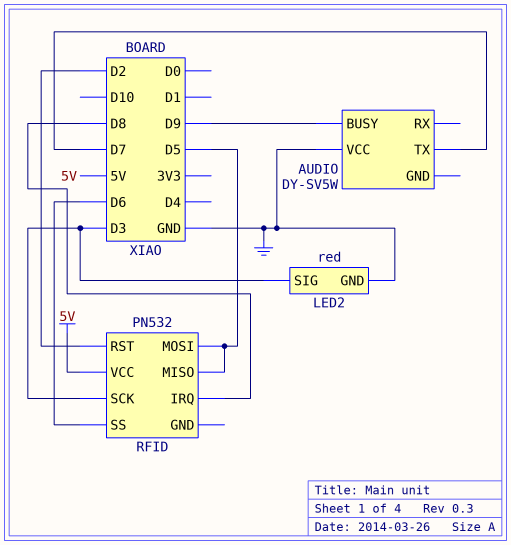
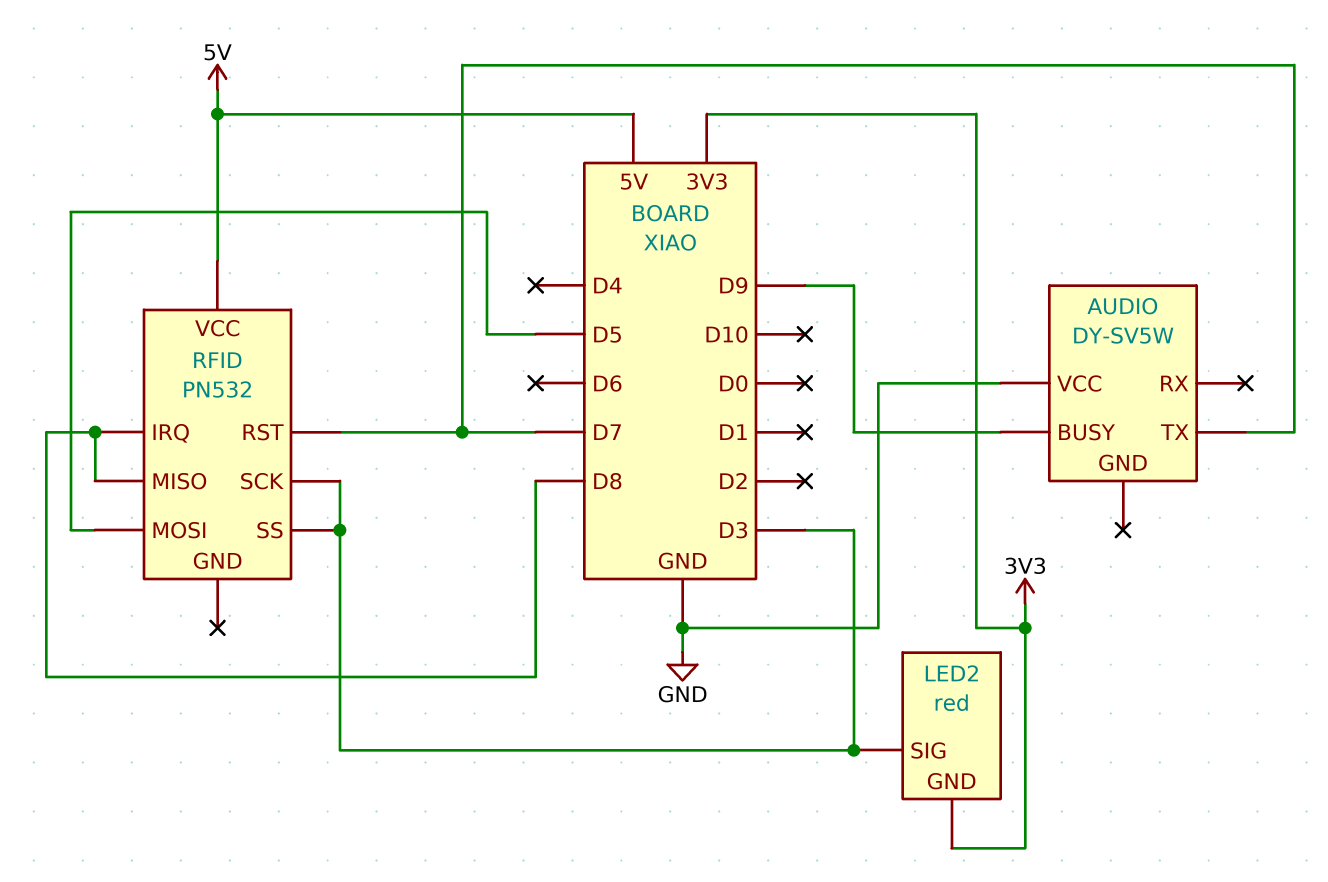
LED2 pin GND: GND -> 3V3
RFID pin MISO: D5 -> D8
RFID pin RST: D2 -> D7
RFID pin SS: D6 -> D3

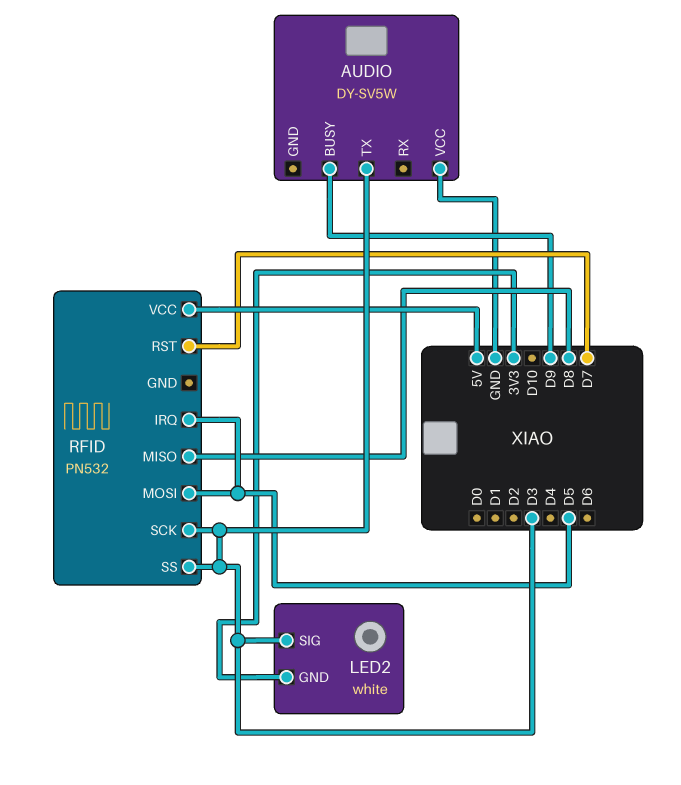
AUDIO pin TX: D7 -> D3
LED2: red -> white
RFID pin IRQ: D8 -> D5

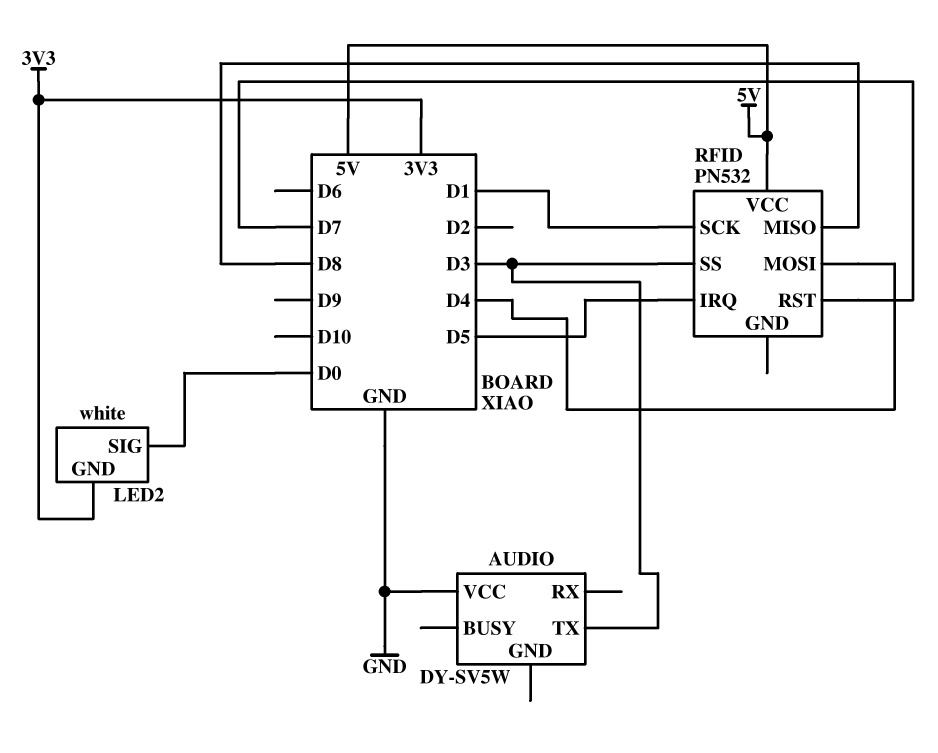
AUDIO pin BUSY: D9 -> none
LED2 pin SIG: D3 -> D0
RFID pin MOSI: D5 -> D4
RFID pin SCK: D3 -> D1

